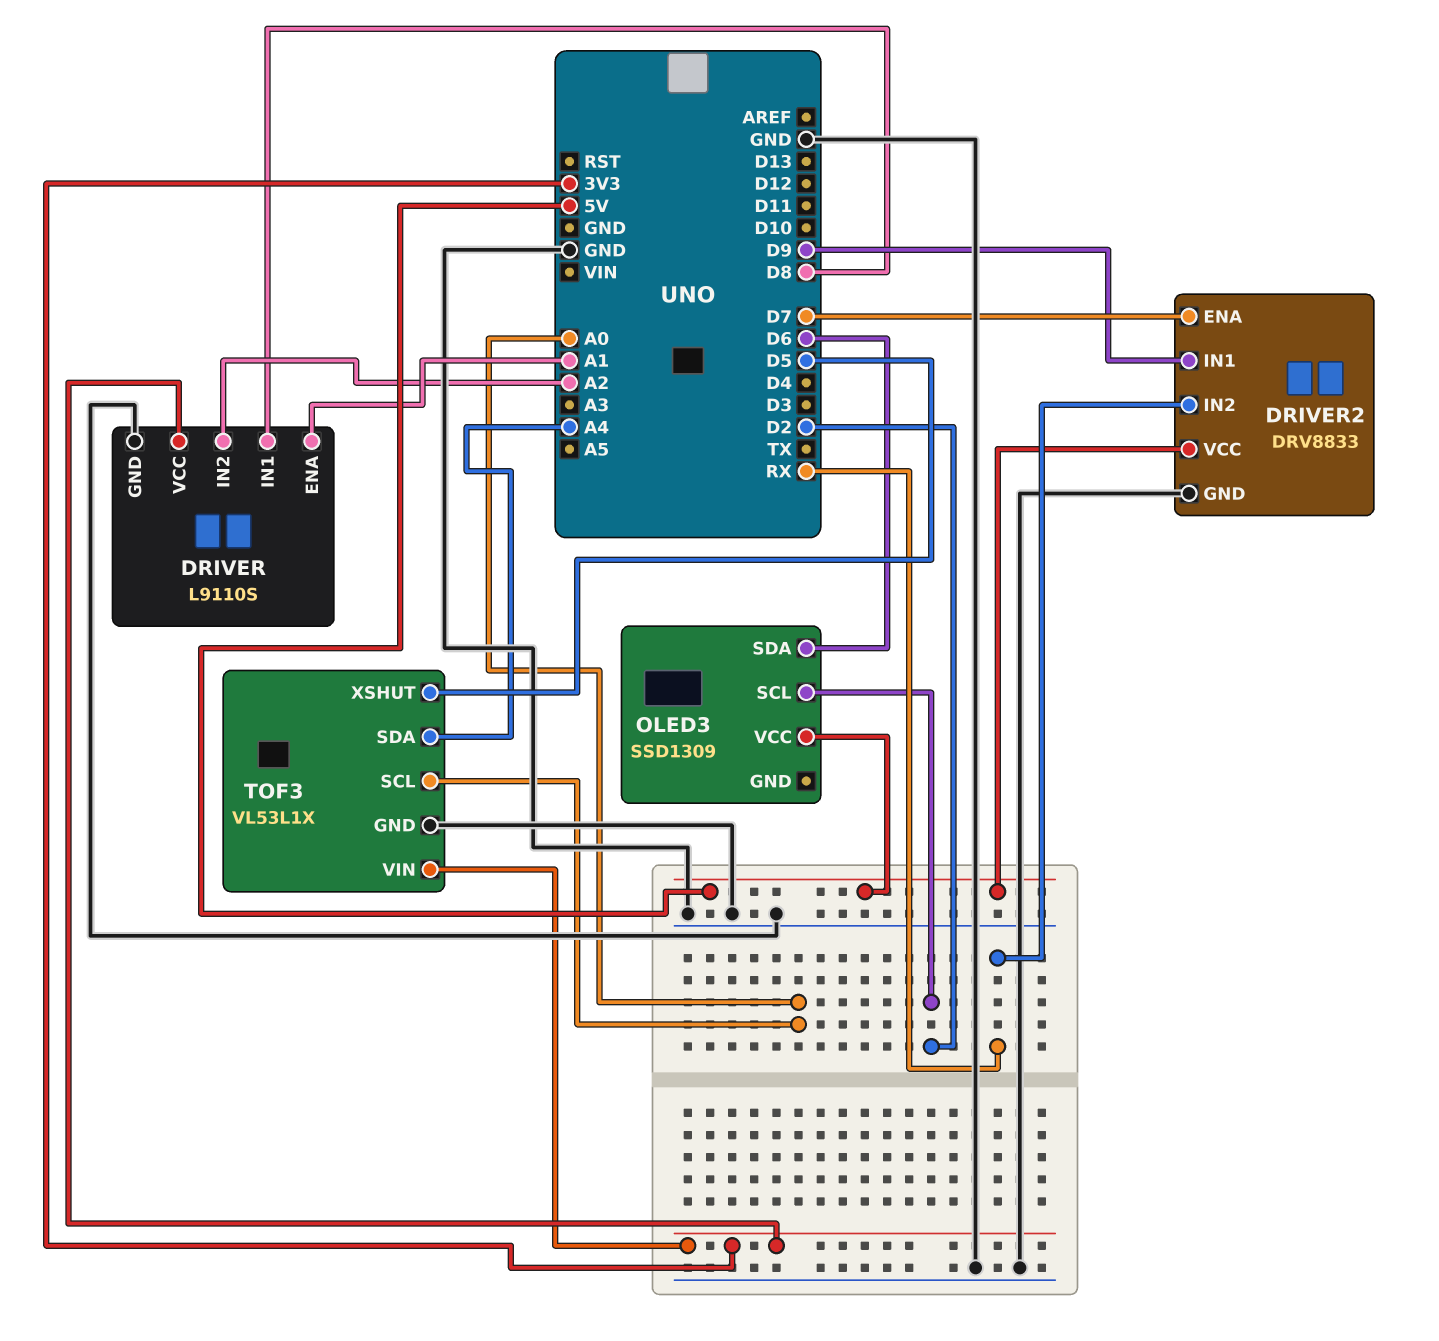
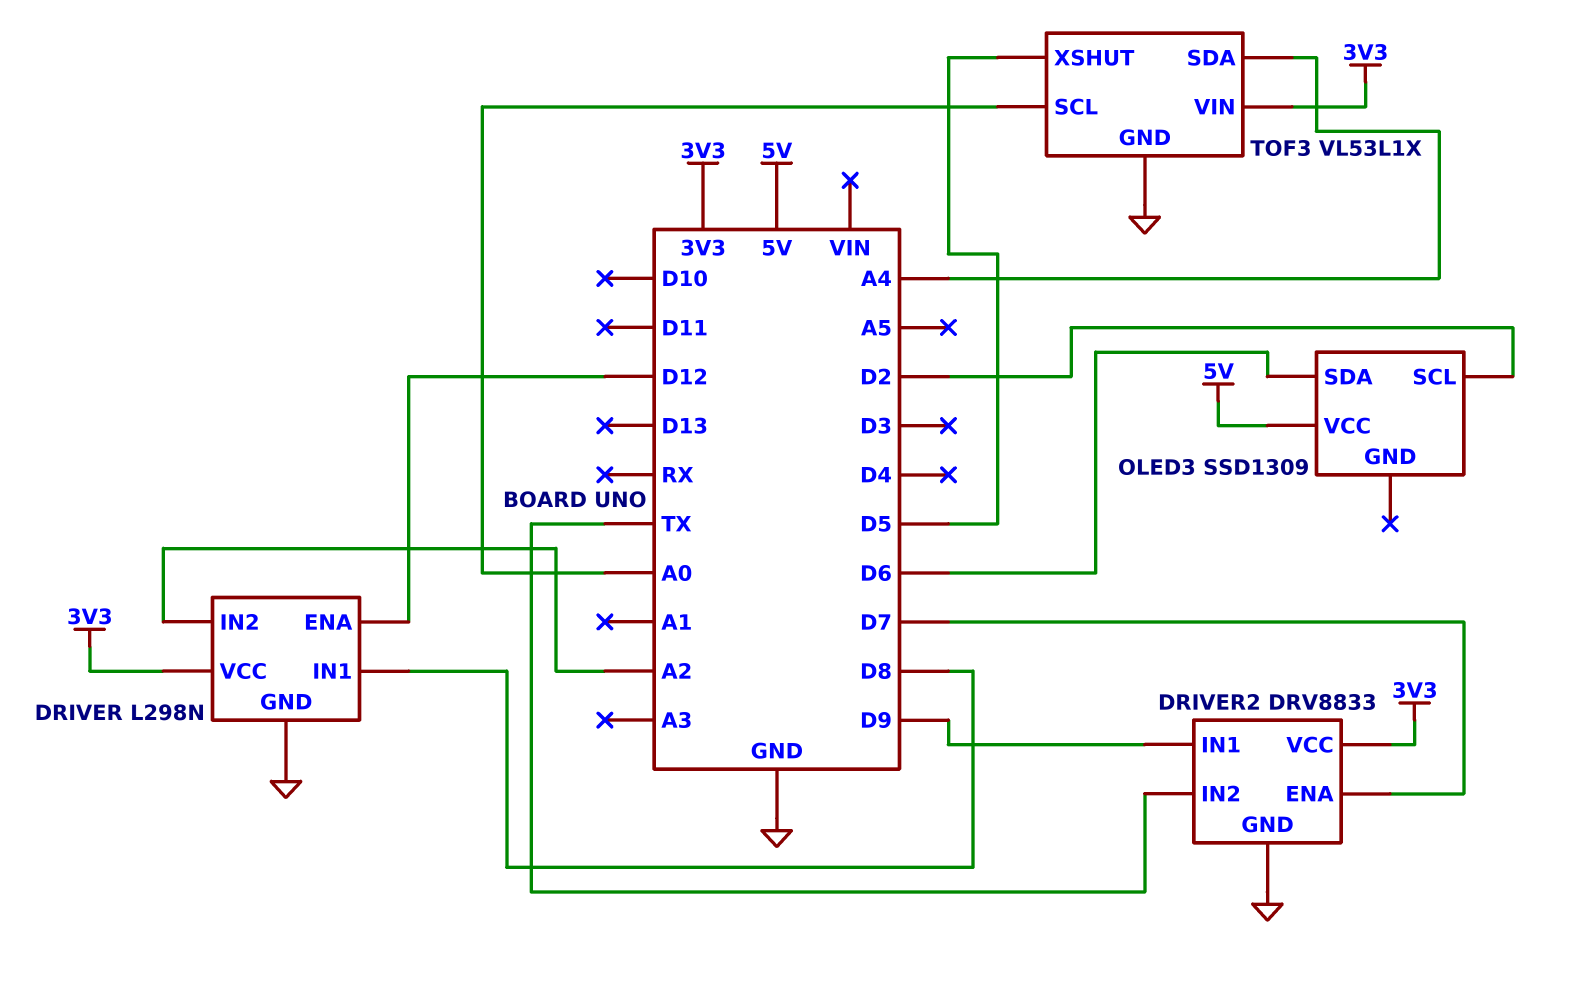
DRIVER: L9110S -> L298N
DRIVER pin ENA: A1 -> D12
DRIVER2 pin IN2: RX -> TX
DRIVER2 pin VCC: 5V -> 3V3

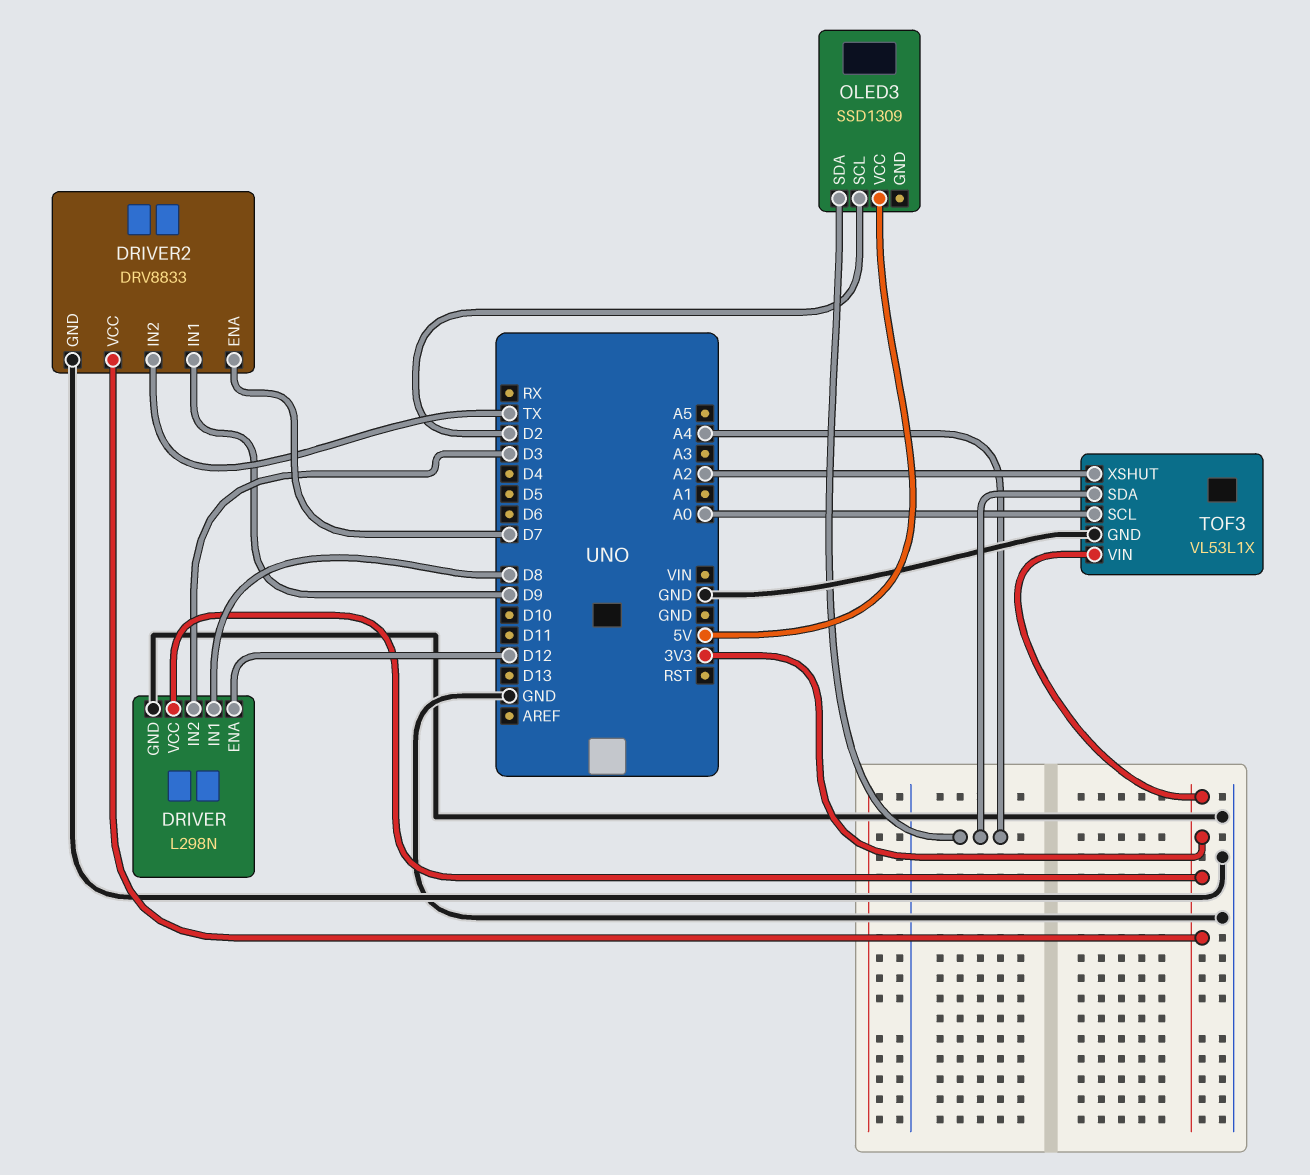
DRIVER pin IN2: A2 -> D3
OLED3 pin SDA: D6 -> A4
TOF3 pin XSHUT: D5 -> A2

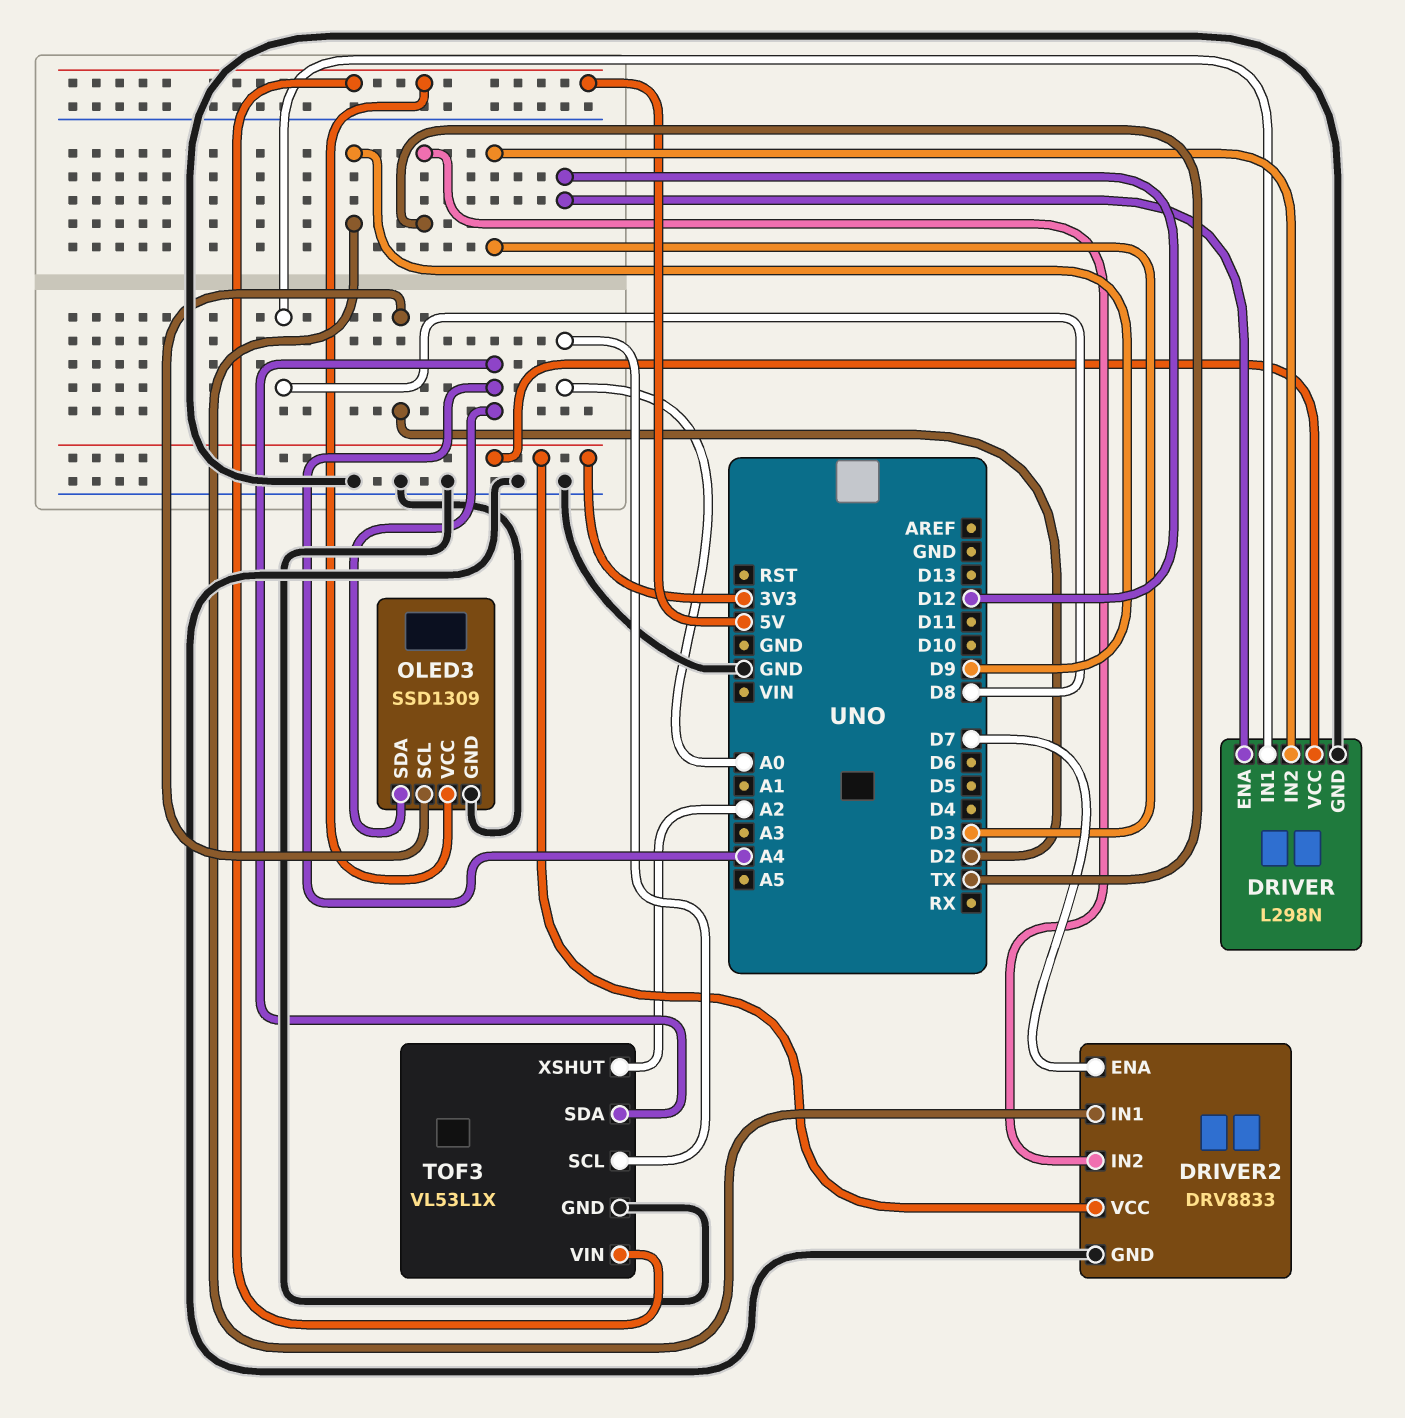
OLED3 pin GND: none -> GND
TOF3 pin VIN: 3V3 -> 5V

